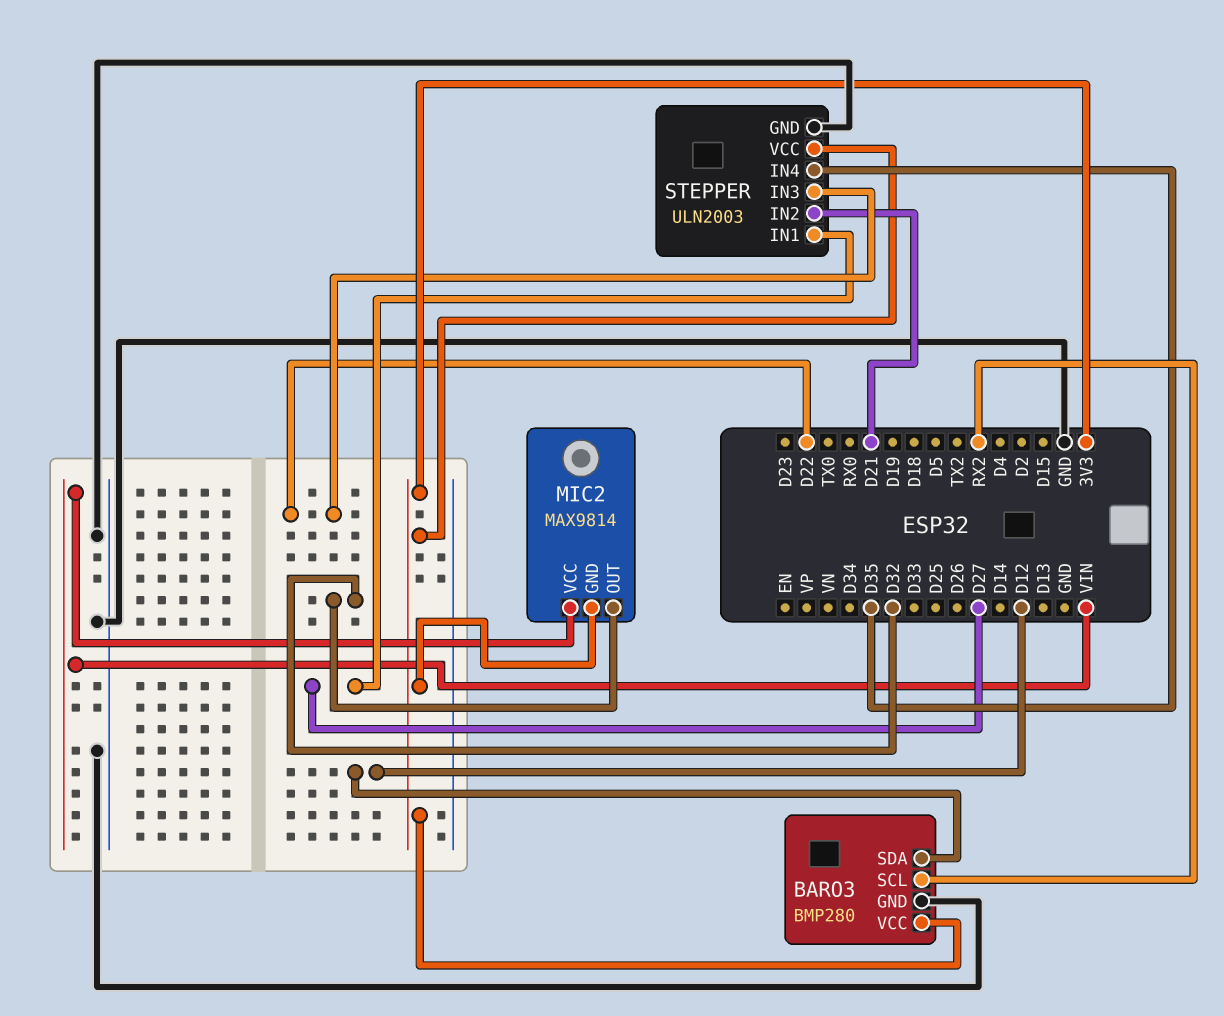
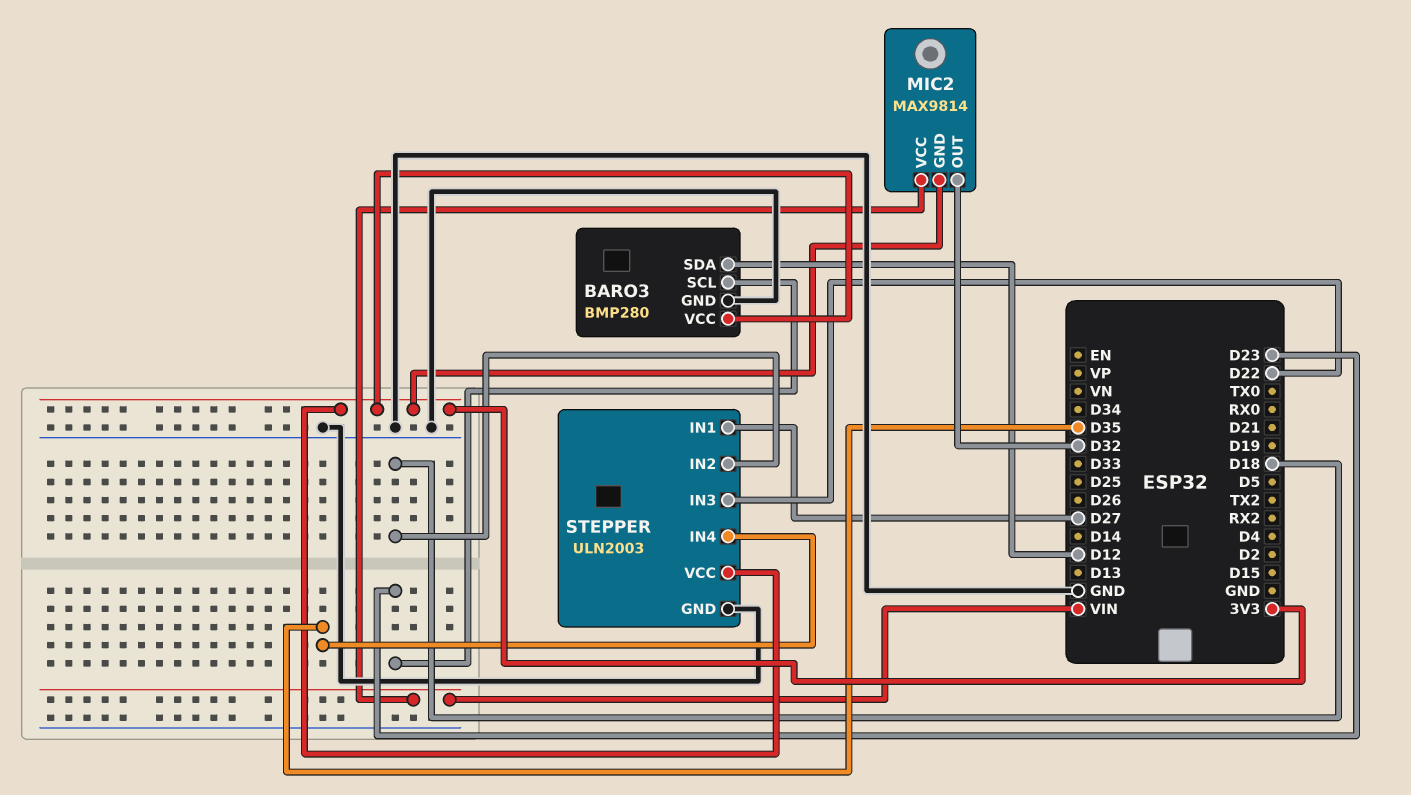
BARO3 pin SCL: RX2 -> D23
STEPPER pin IN2: D21 -> D18

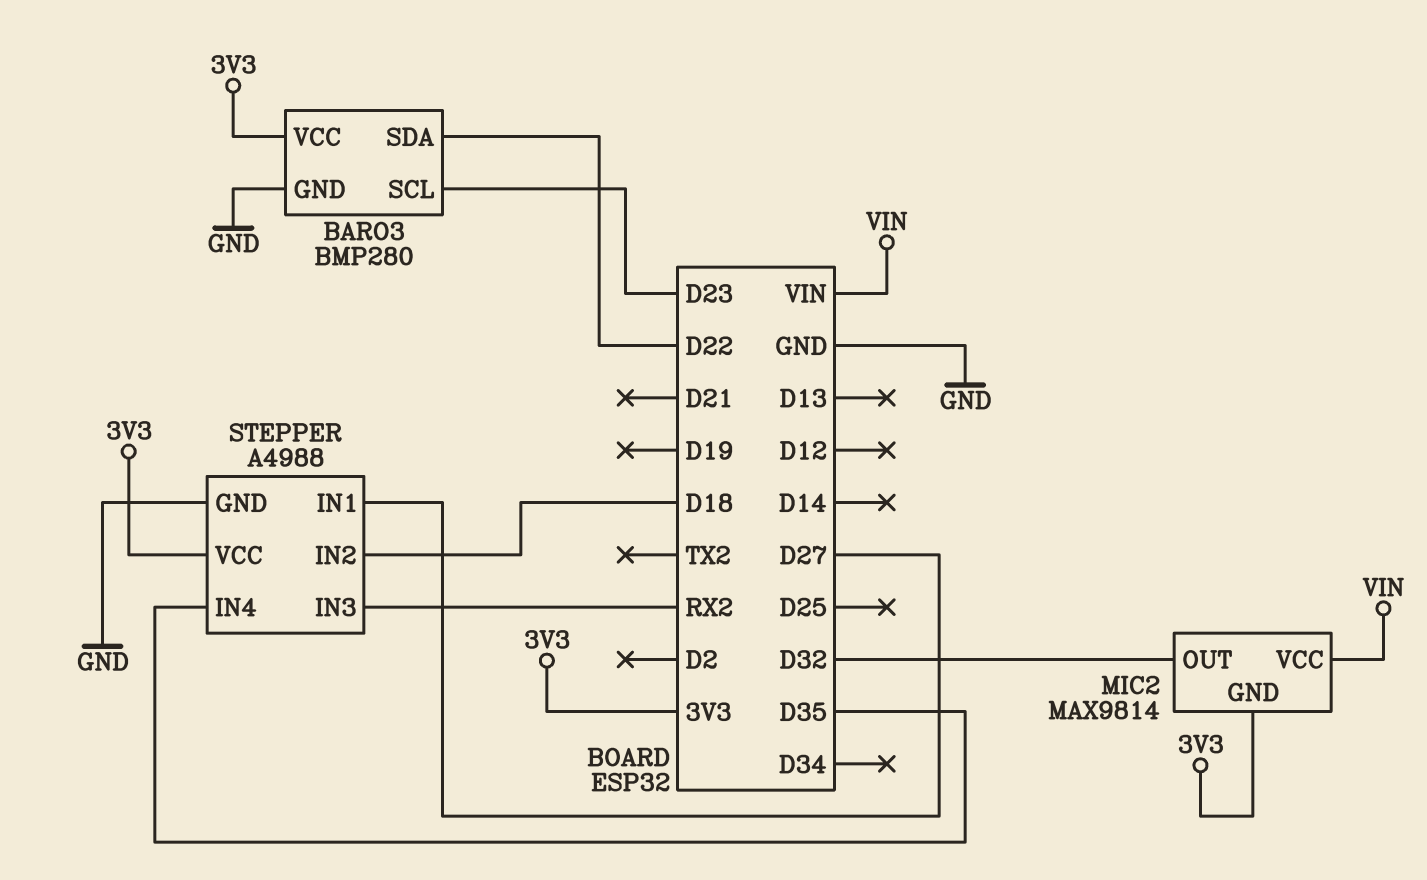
BARO3 pin SDA: D12 -> D22
STEPPER: ULN2003 -> A4988
STEPPER pin IN3: D22 -> RX2

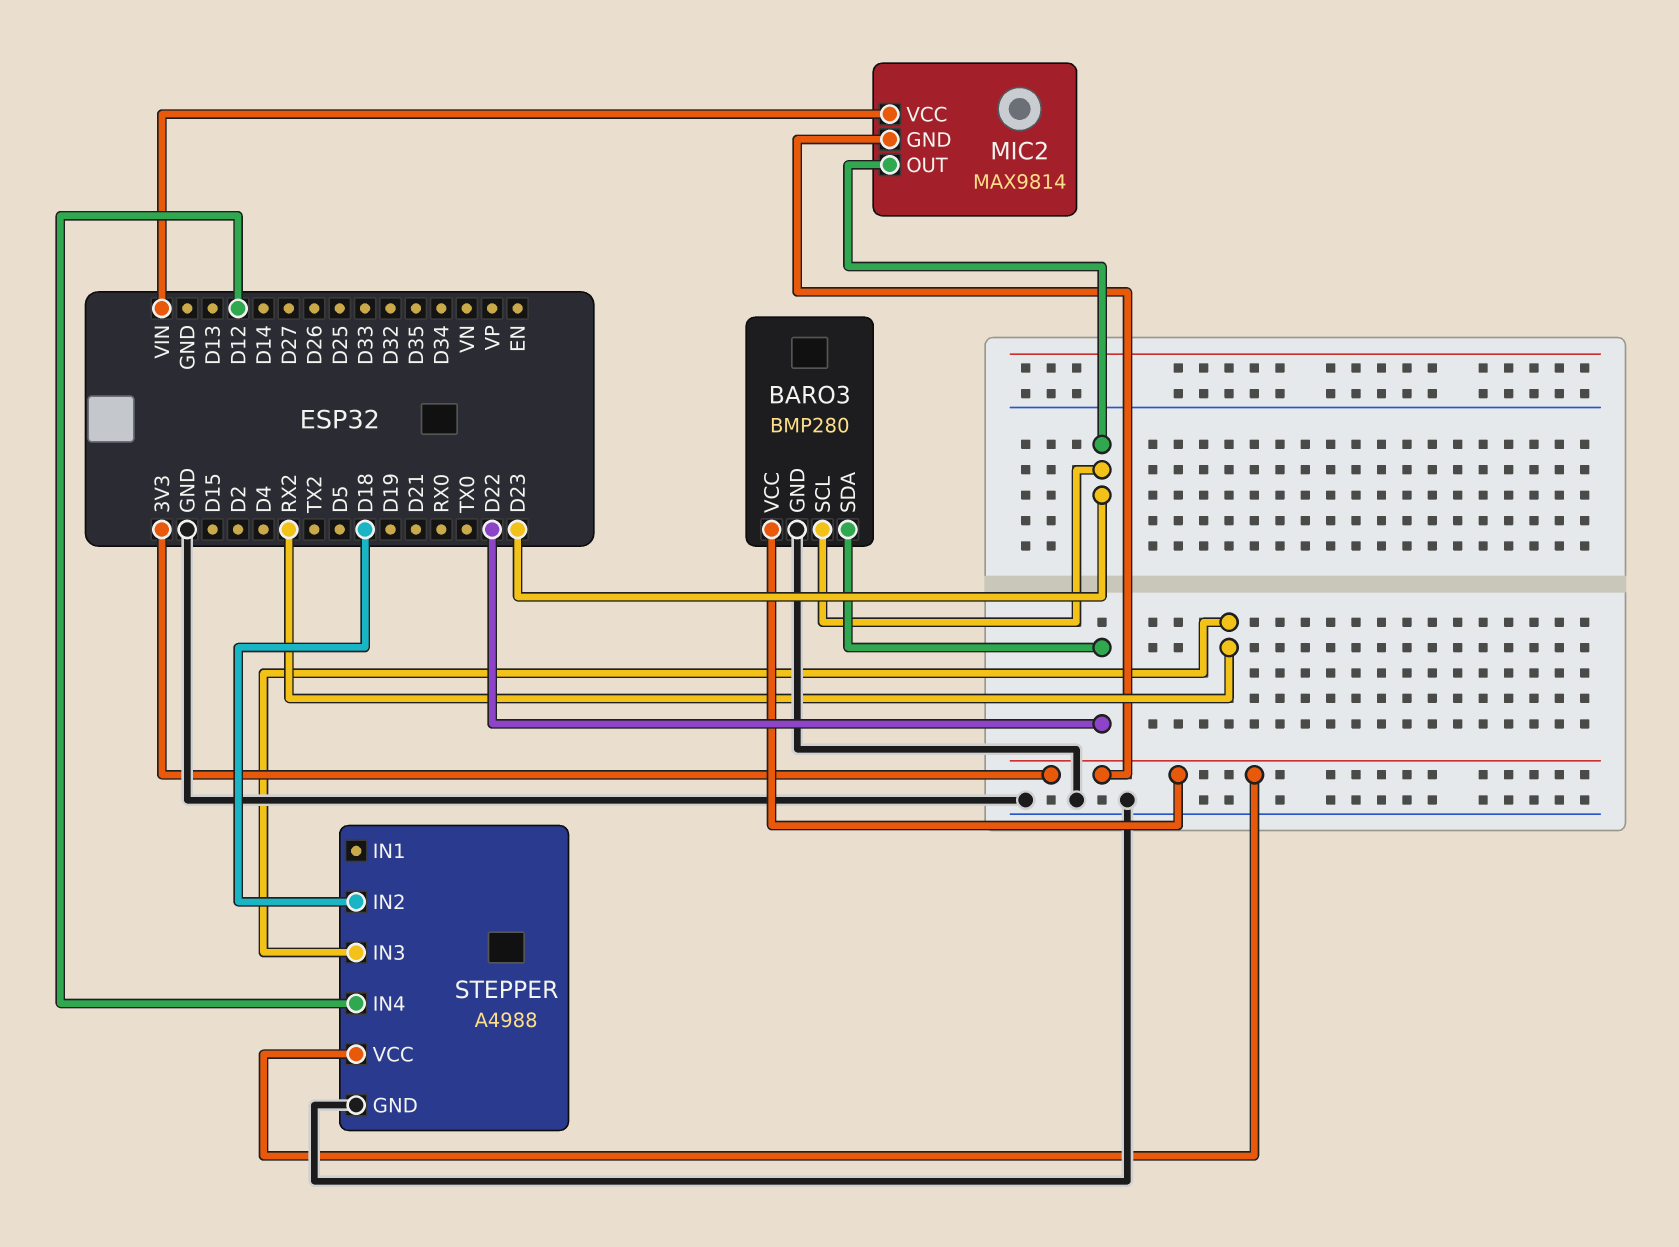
MIC2 pin OUT: D32 -> D23
STEPPER pin IN1: D27 -> none
STEPPER pin IN4: D35 -> D12

